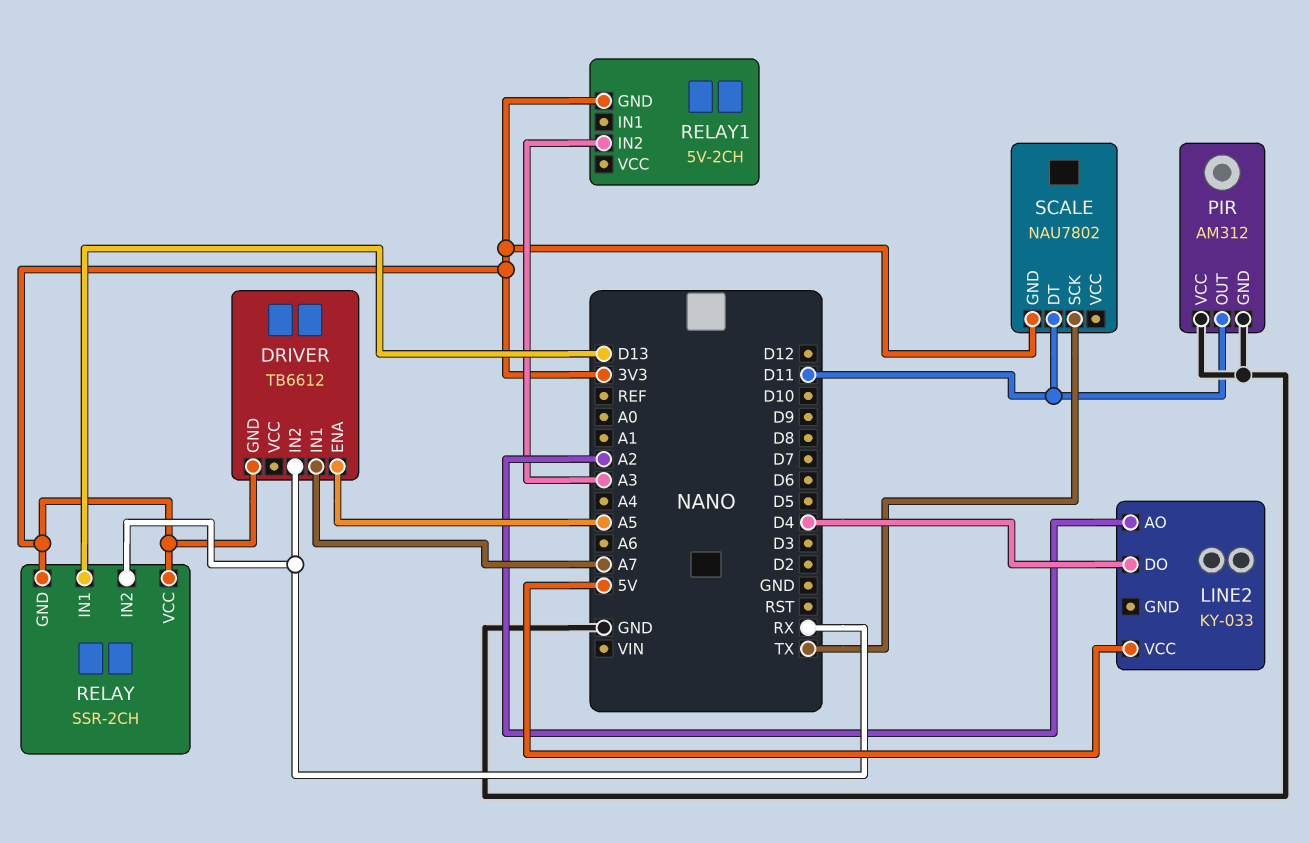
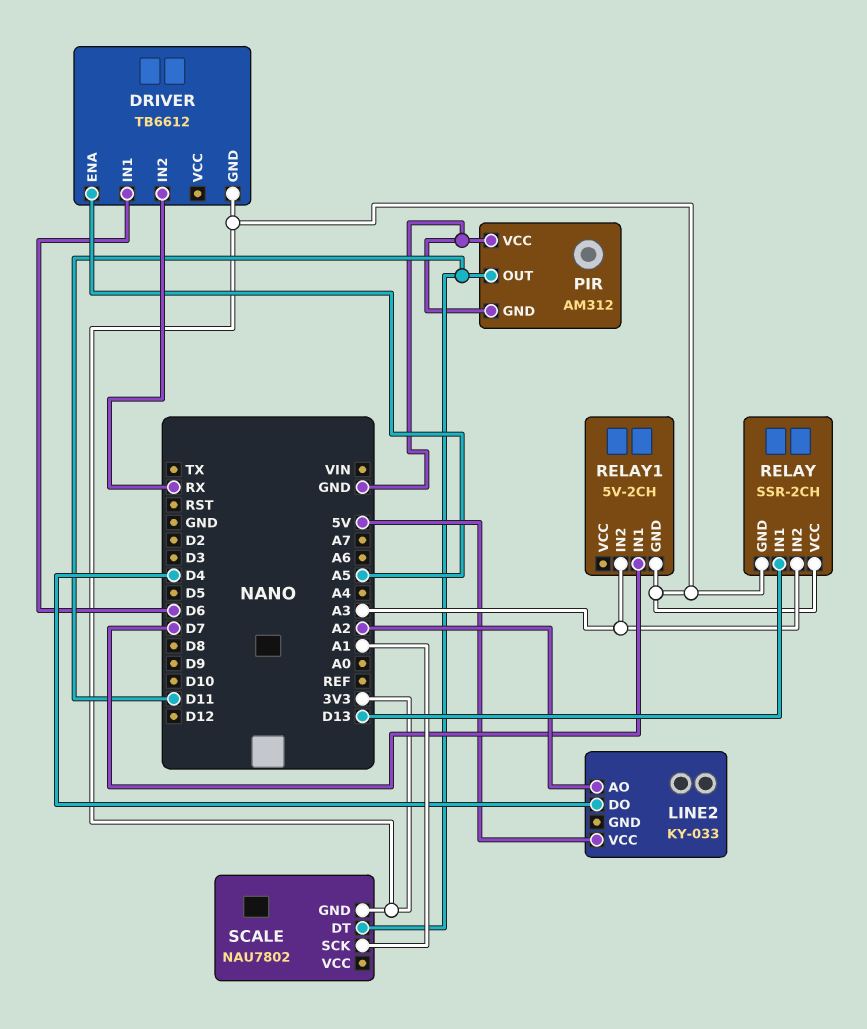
DRIVER pin IN1: A7 -> D6
RELAY pin IN2: RX -> A3
RELAY1 pin IN1: none -> D7
SCALE pin SCK: TX -> A1

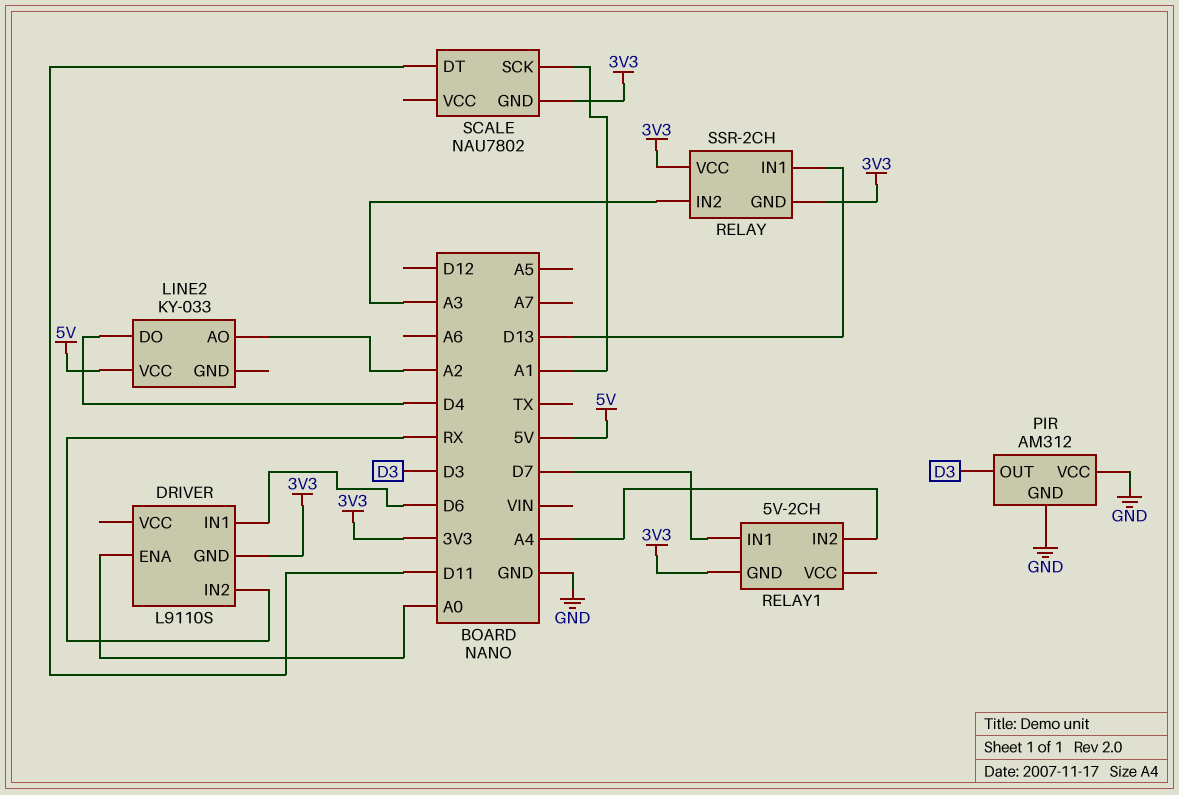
DRIVER: TB6612 -> L9110S
DRIVER pin ENA: A5 -> A0
PIR pin OUT: D11 -> D3
RELAY1 pin IN2: A3 -> A4

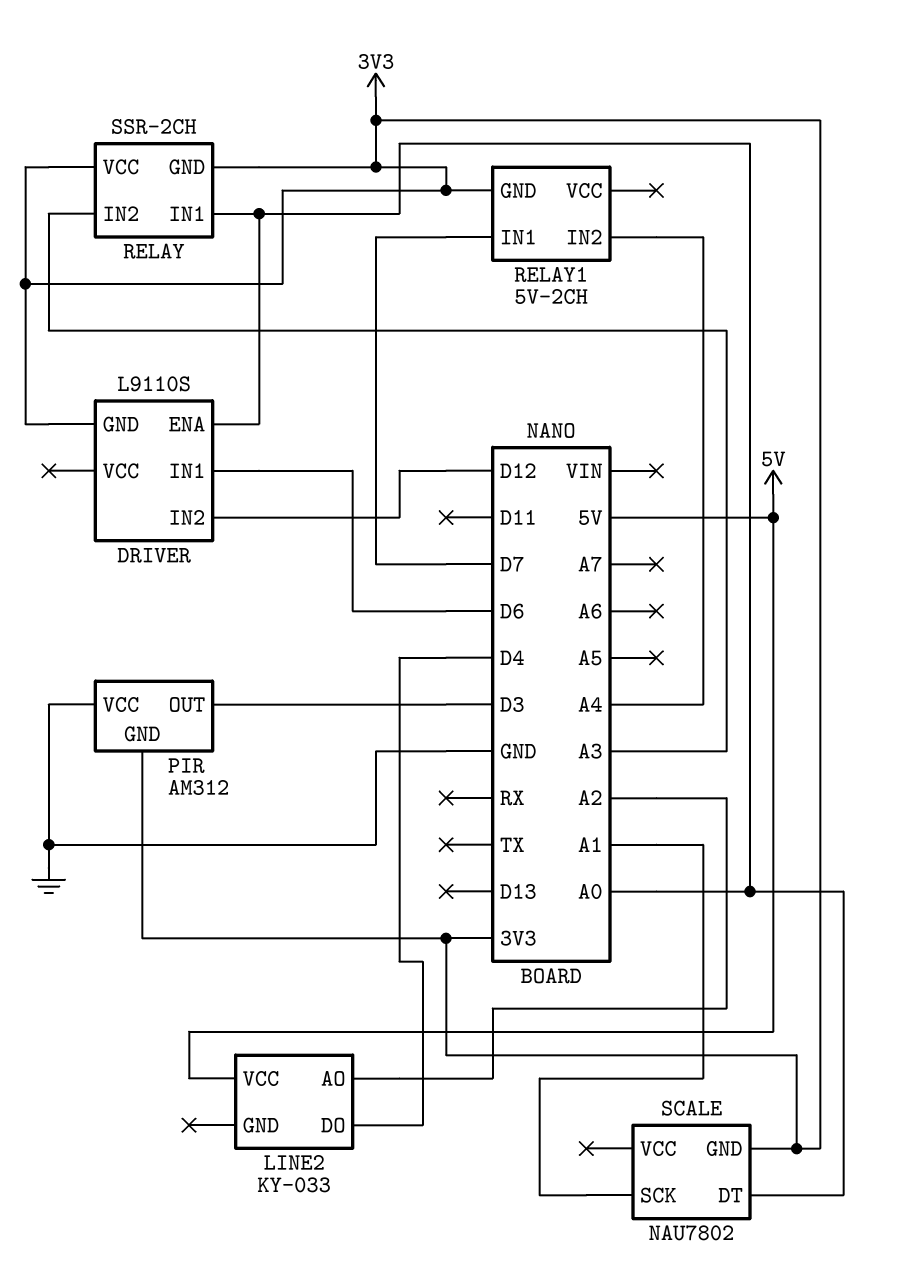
DRIVER pin IN2: RX -> D12
PIR pin GND: GND -> 3V3
RELAY pin IN1: D13 -> A0
SCALE pin DT: D11 -> A0

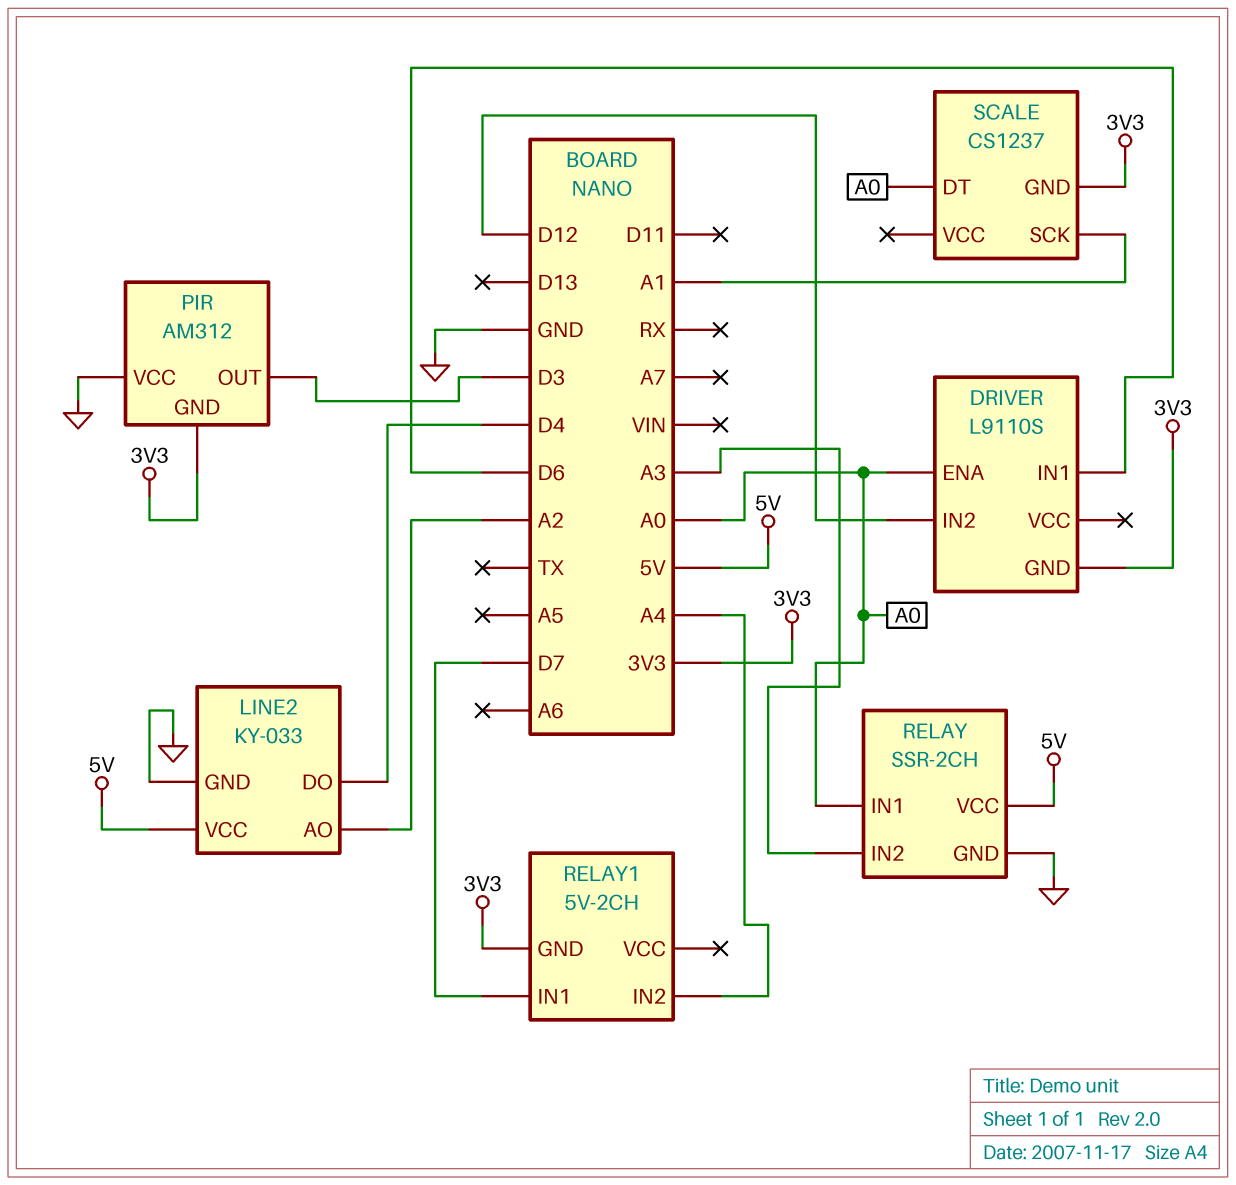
LINE2 pin GND: none -> GND
RELAY pin GND: 3V3 -> GND
RELAY pin VCC: 3V3 -> 5V
SCALE: NAU7802 -> CS1237

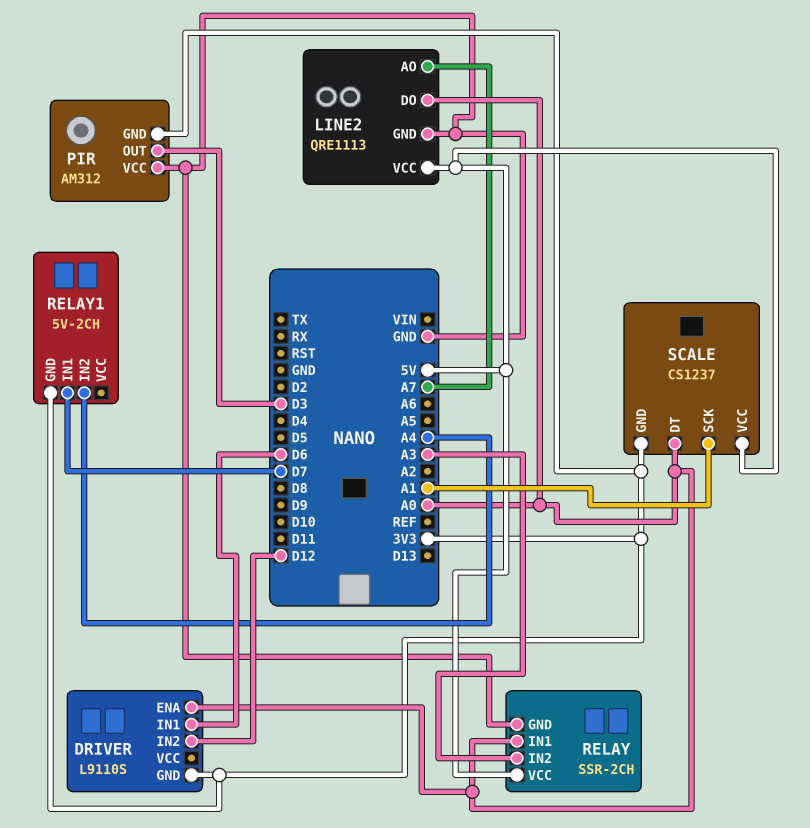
LINE2: KY-033 -> QRE1113
LINE2 pin AO: A2 -> A7
LINE2 pin DO: D4 -> A0
SCALE pin VCC: none -> 5V

